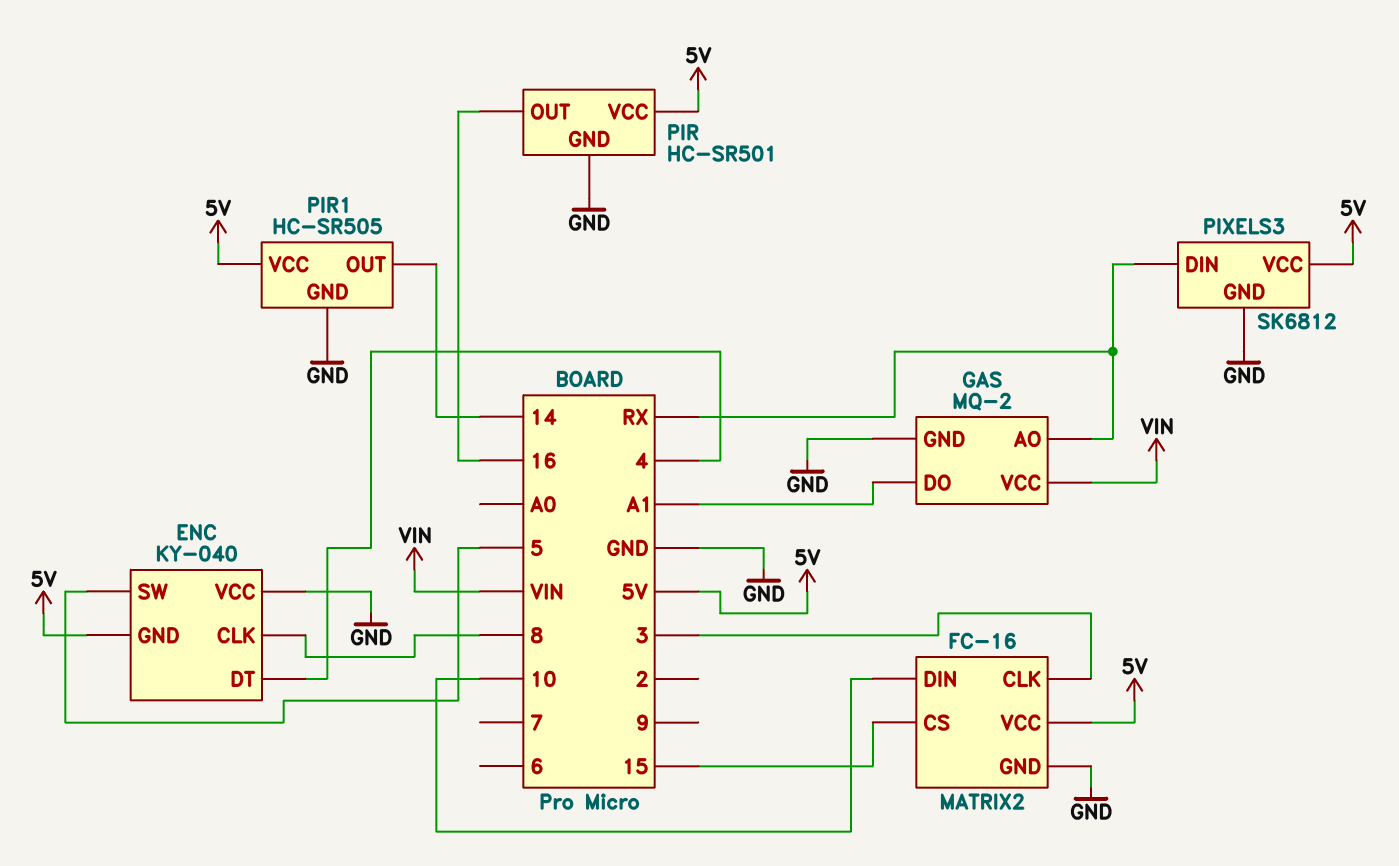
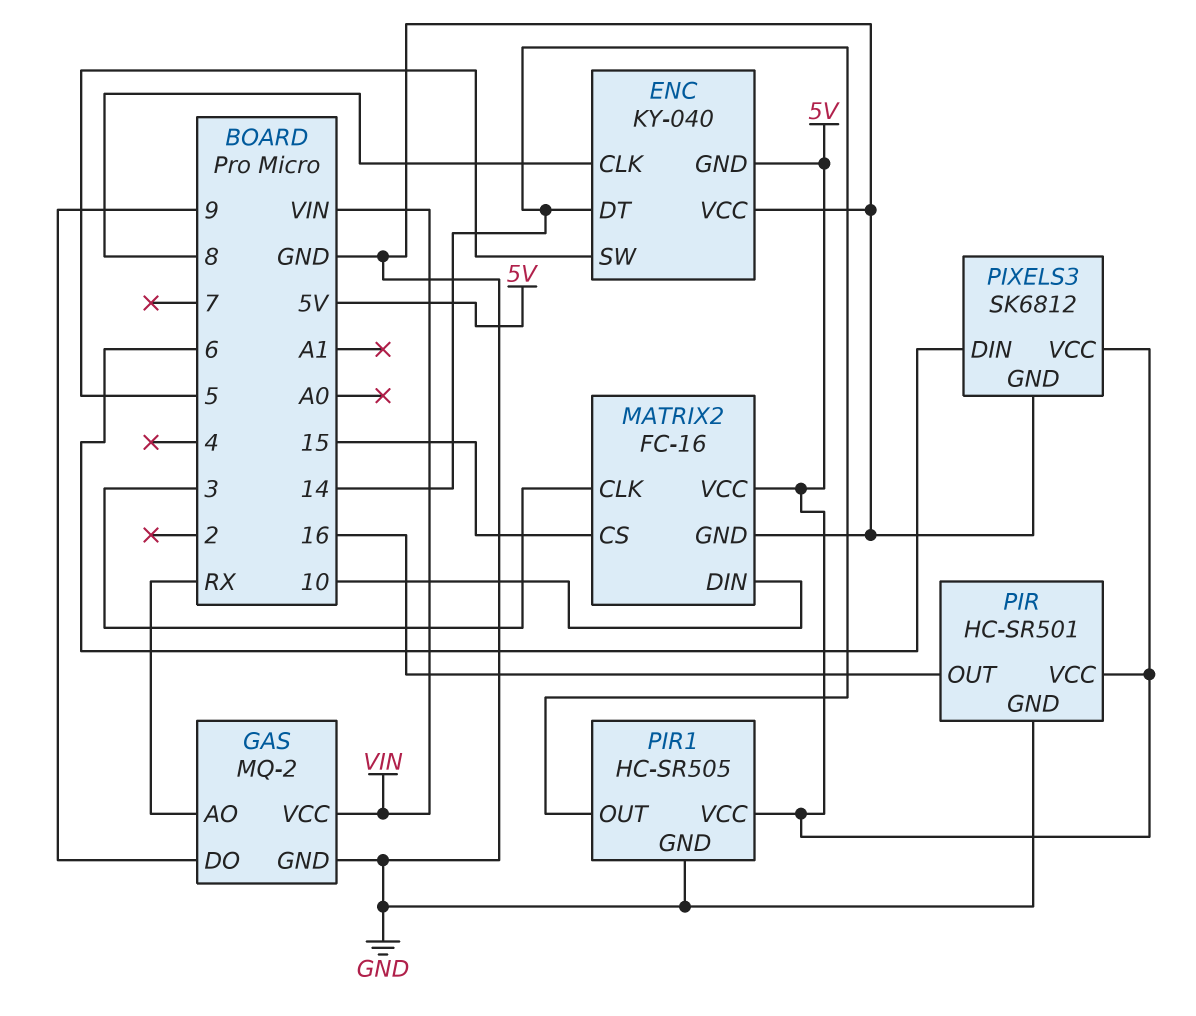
ENC pin DT: 4 -> 14
GAS pin DO: A1 -> 9
PIXELS3 pin DIN: RX -> 6

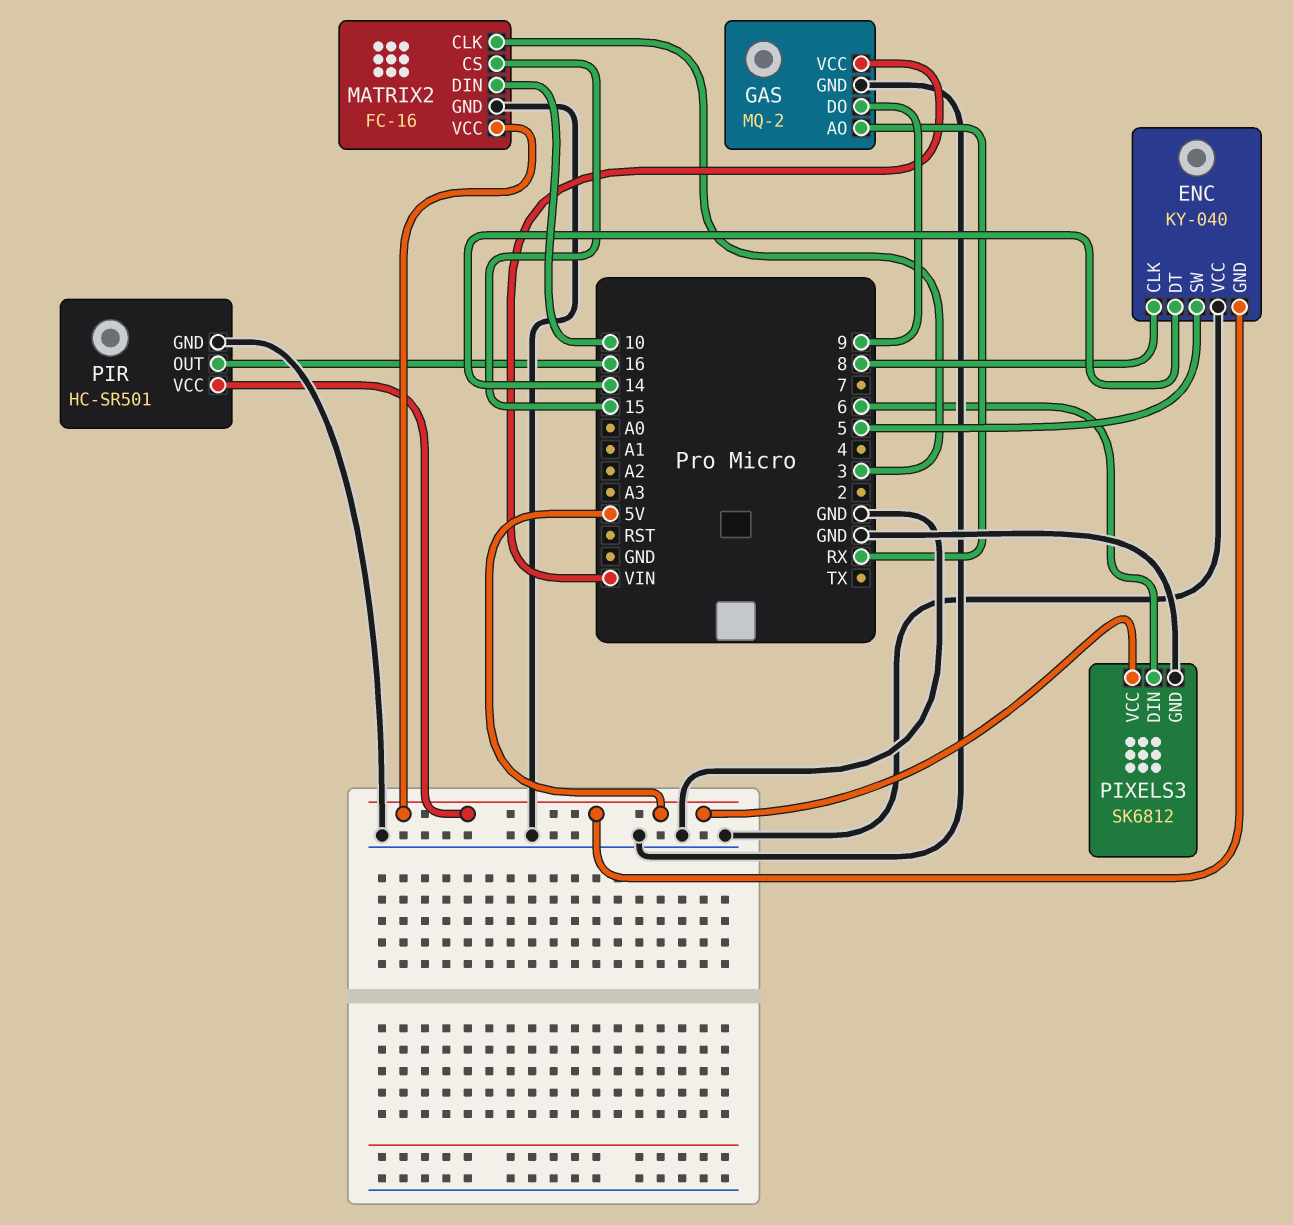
PIR1: HC-SR505 -> none
PIR1 pin GND: GND -> none
PIR1 pin OUT: 14 -> none
PIR1 pin VCC: 5V -> none

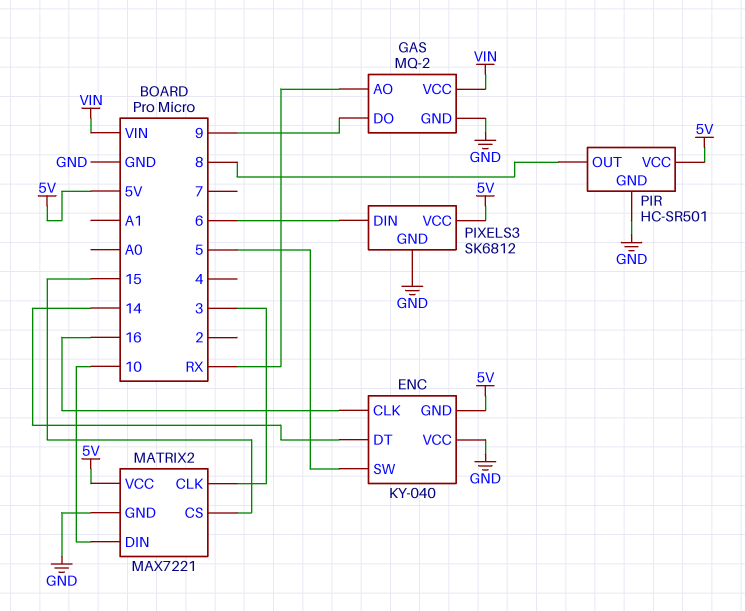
ENC pin CLK: 8 -> 16
MATRIX2: FC-16 -> MAX7221
PIR pin OUT: 16 -> 8

